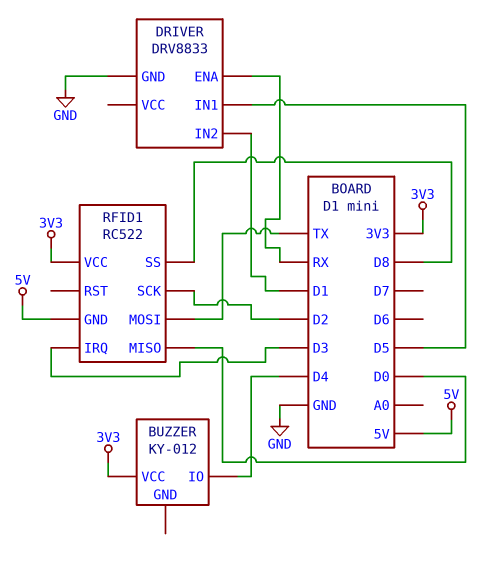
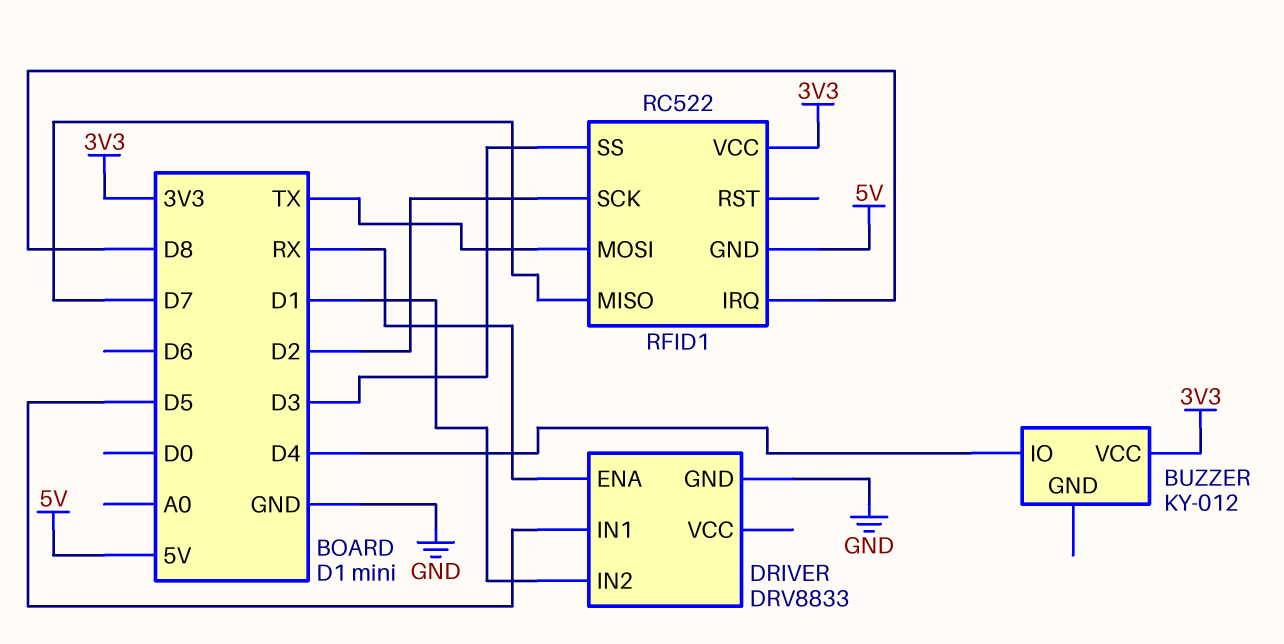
RFID1 pin IRQ: D3 -> D8
RFID1 pin MISO: D0 -> D7
RFID1 pin SS: D8 -> D3

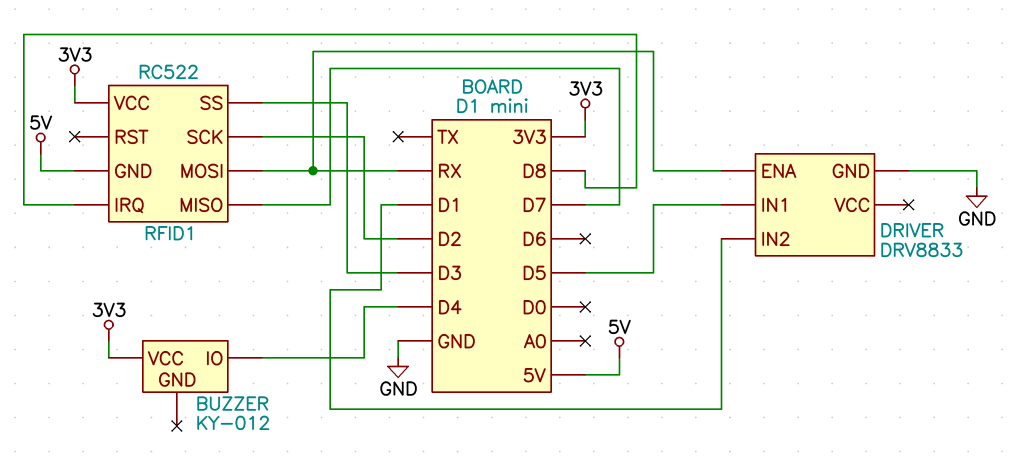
RFID1 pin MOSI: TX -> RX

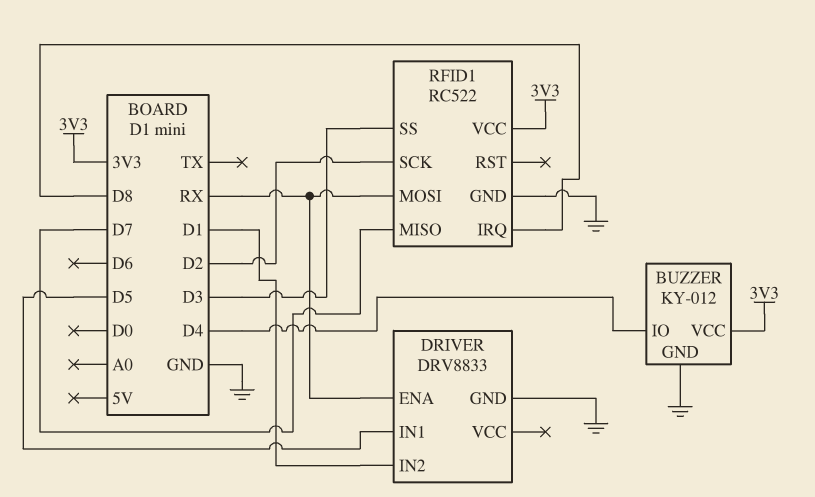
BUZZER pin GND: none -> GND
RFID1 pin GND: 5V -> GND

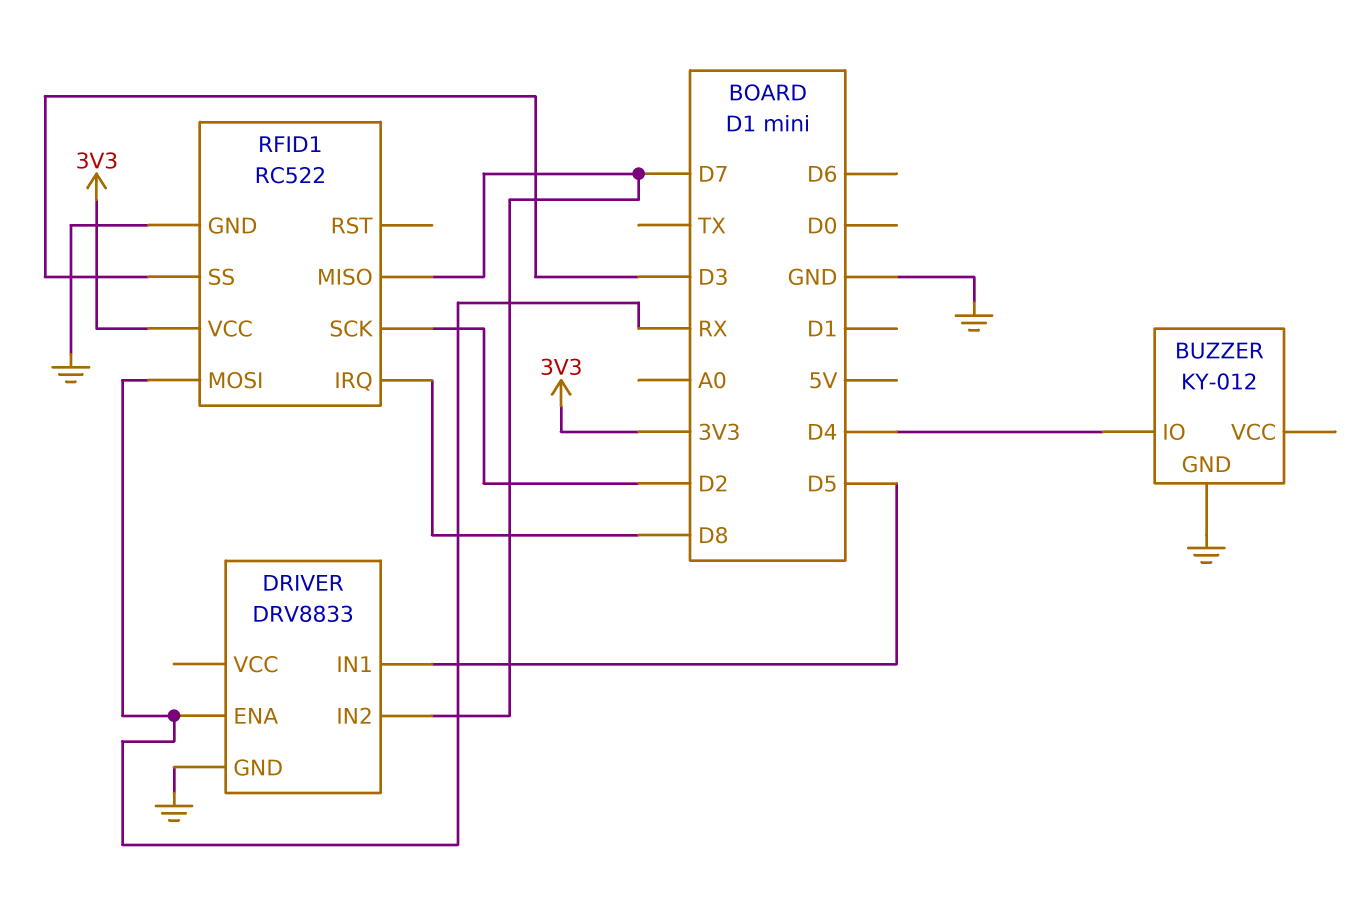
BUZZER pin VCC: 3V3 -> none
DRIVER pin IN2: D1 -> D7

